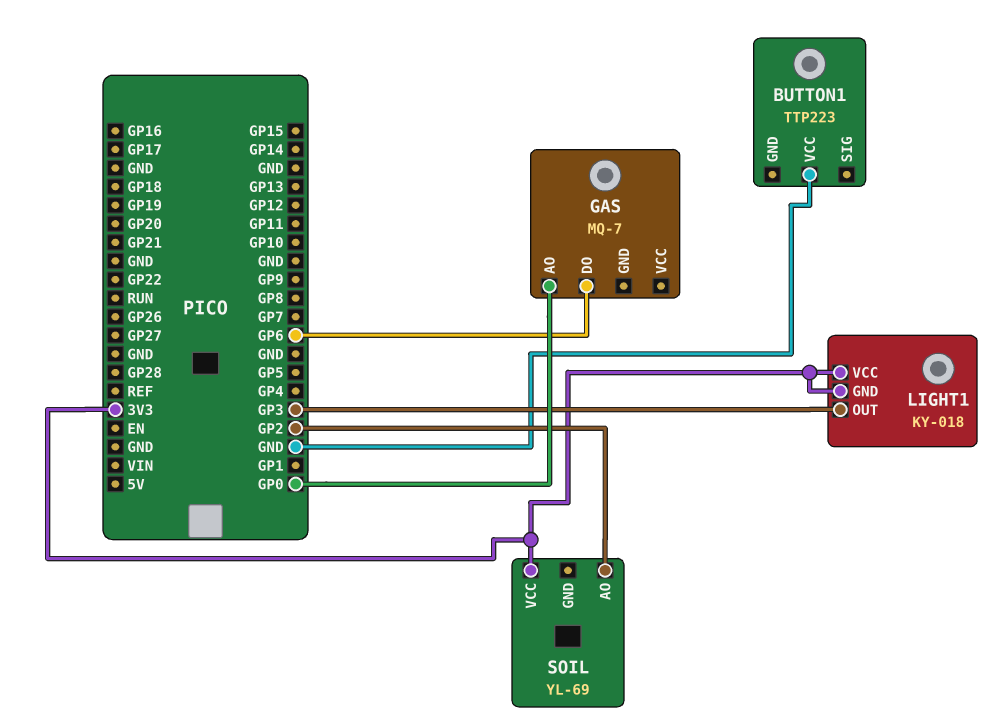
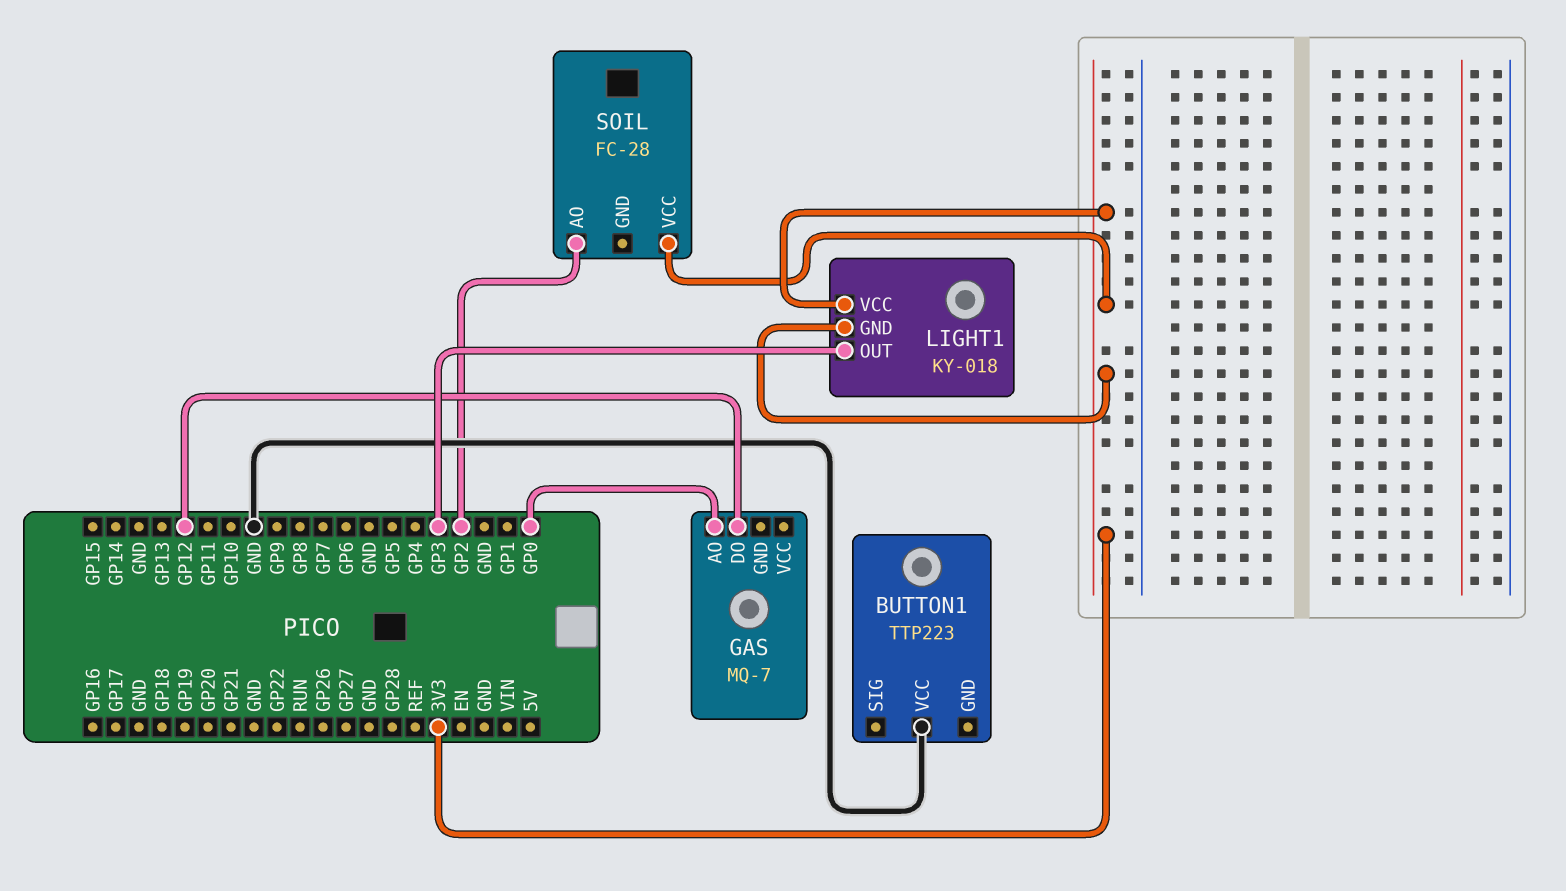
GAS pin DO: GP6 -> GP12
SOIL: YL-69 -> FC-28

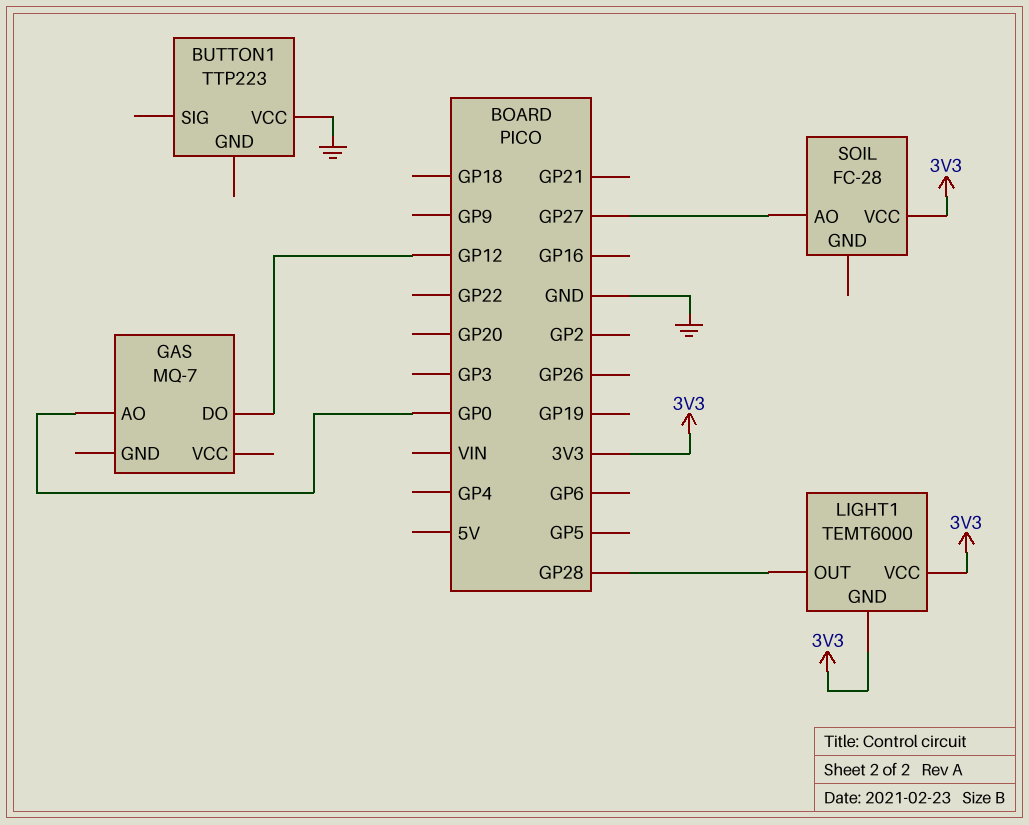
LIGHT1: KY-018 -> TEMT6000
LIGHT1 pin OUT: GP3 -> GP28
SOIL pin AO: GP2 -> GP27

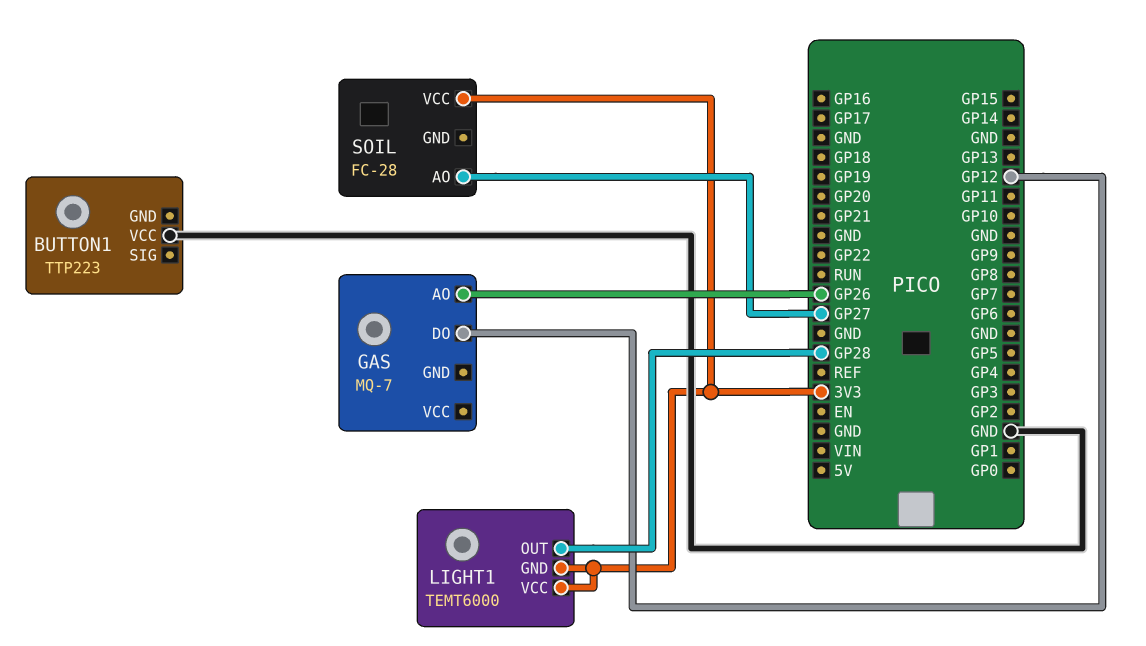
GAS pin AO: GP0 -> GP26

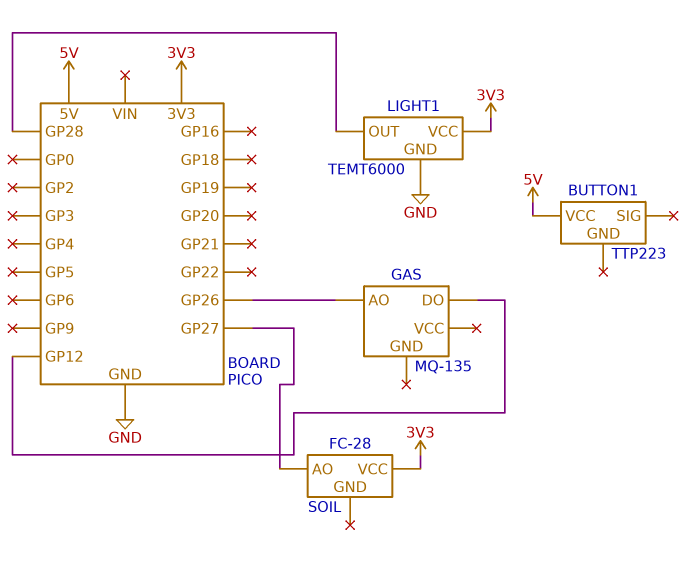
BUTTON1 pin VCC: GND -> 5V
GAS: MQ-7 -> MQ-135
LIGHT1 pin GND: 3V3 -> GND

